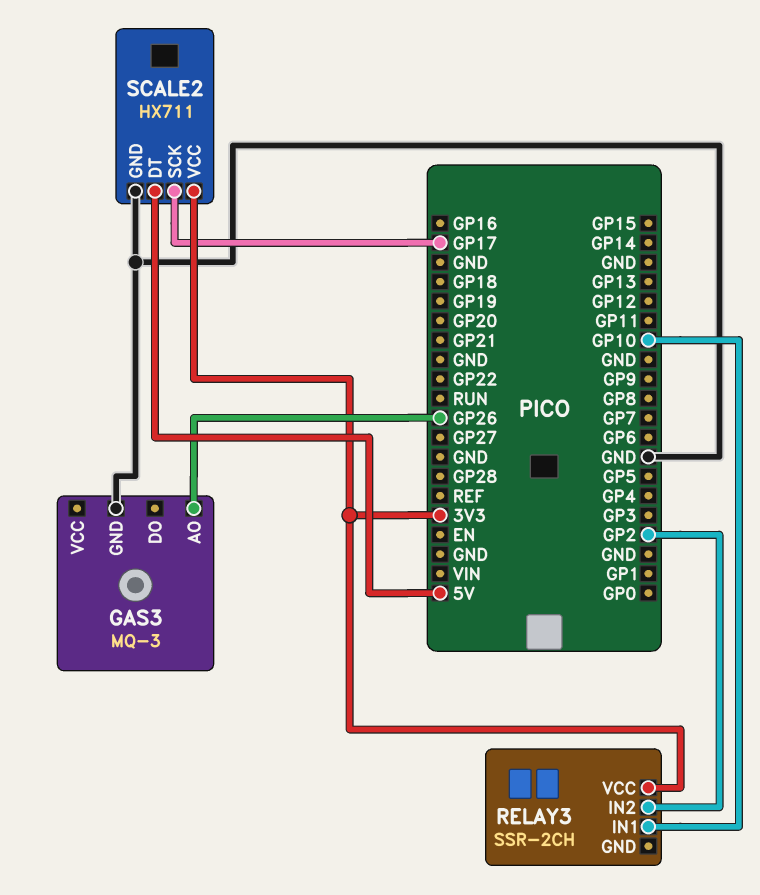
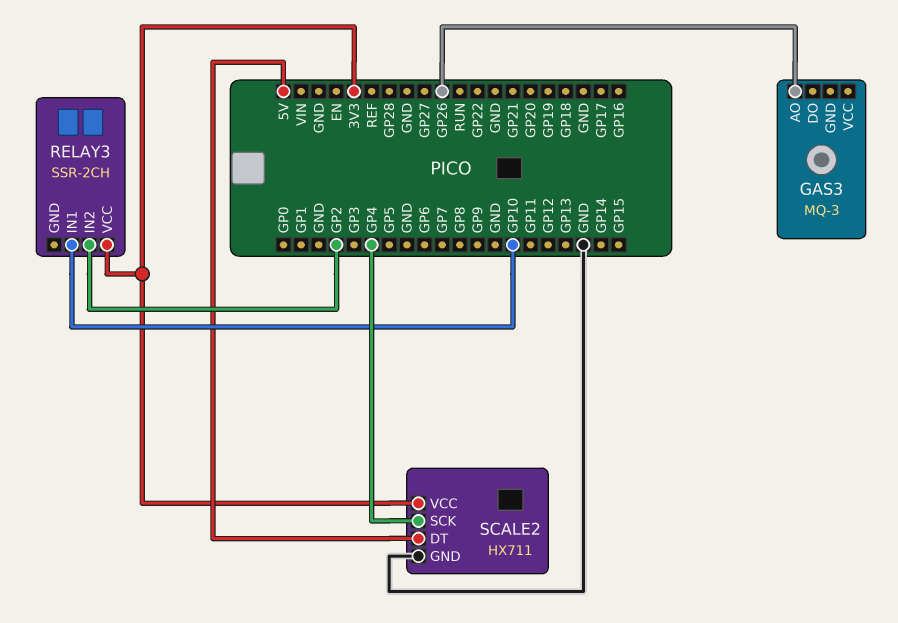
GAS3 pin GND: GND -> none
SCALE2 pin SCK: GP17 -> GP4

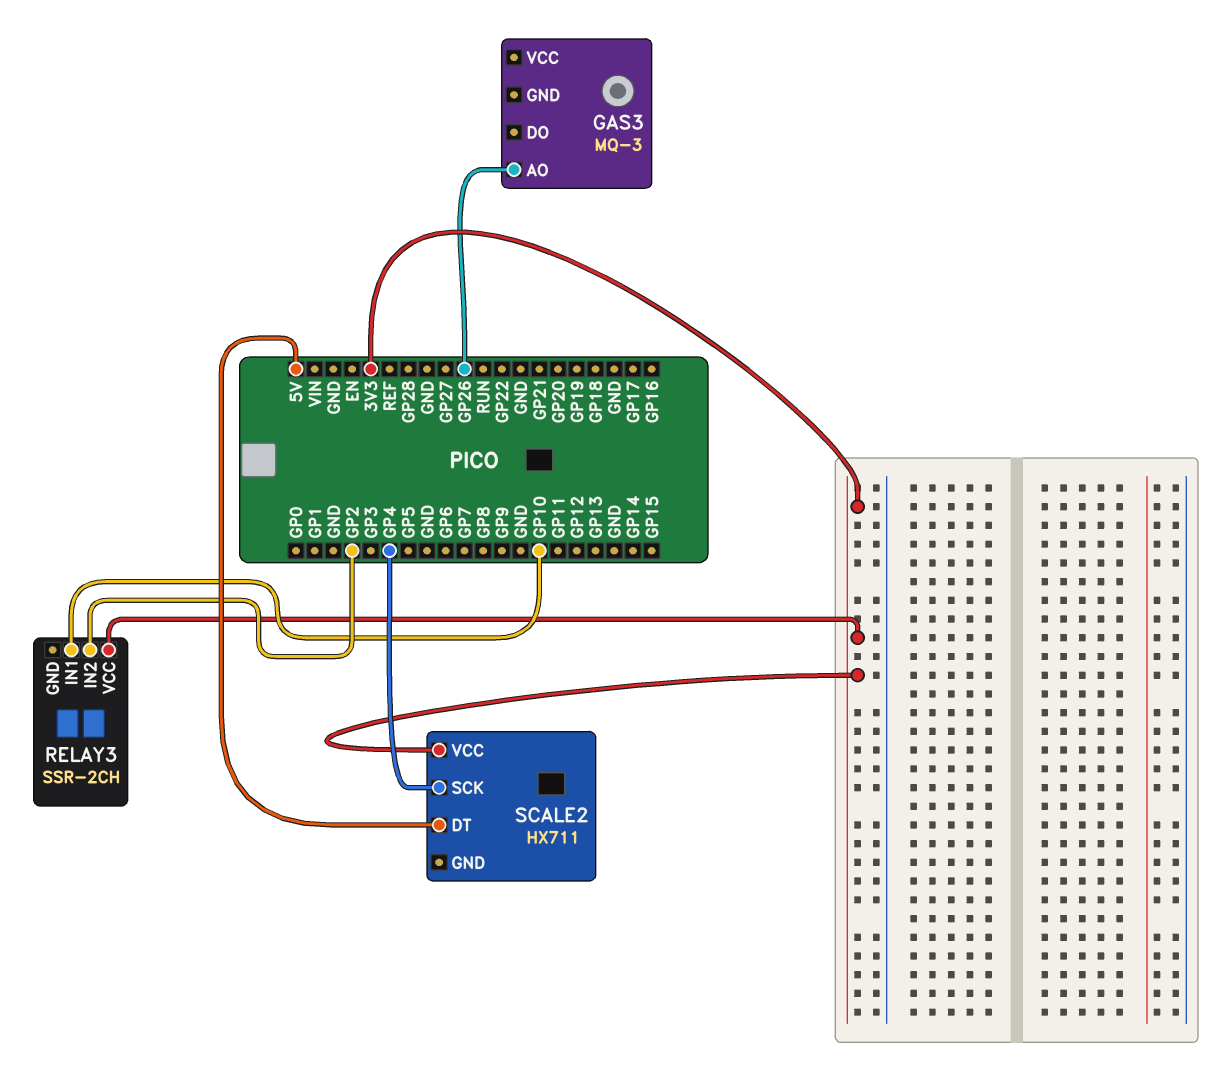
SCALE2 pin GND: GND -> none

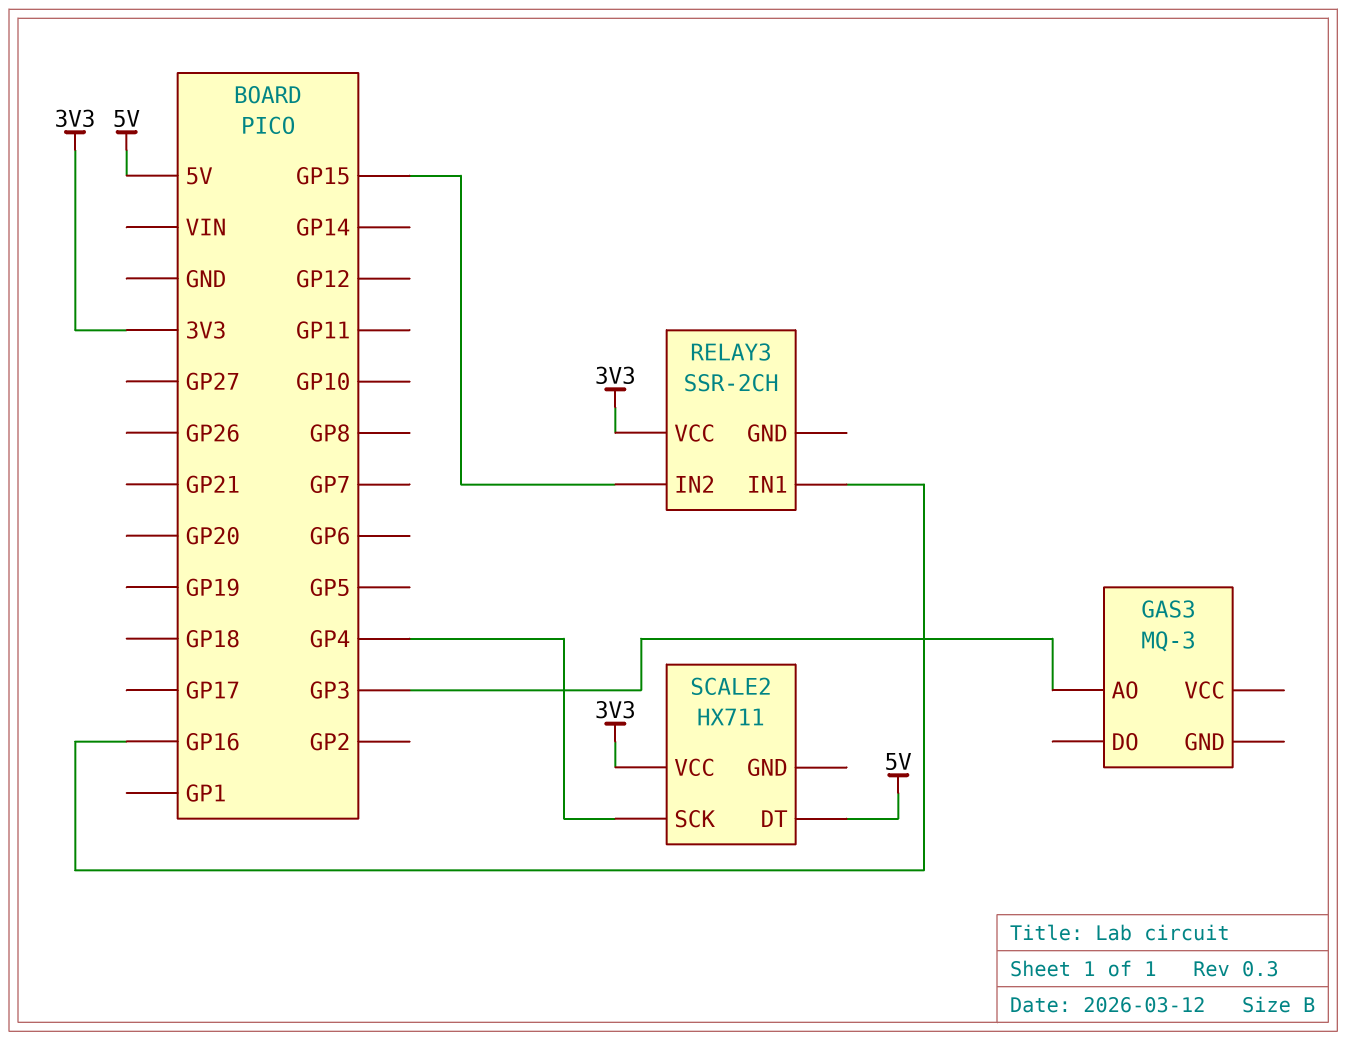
GAS3 pin AO: GP26 -> GP3
RELAY3 pin IN1: GP10 -> GP16
RELAY3 pin IN2: GP2 -> GP15

